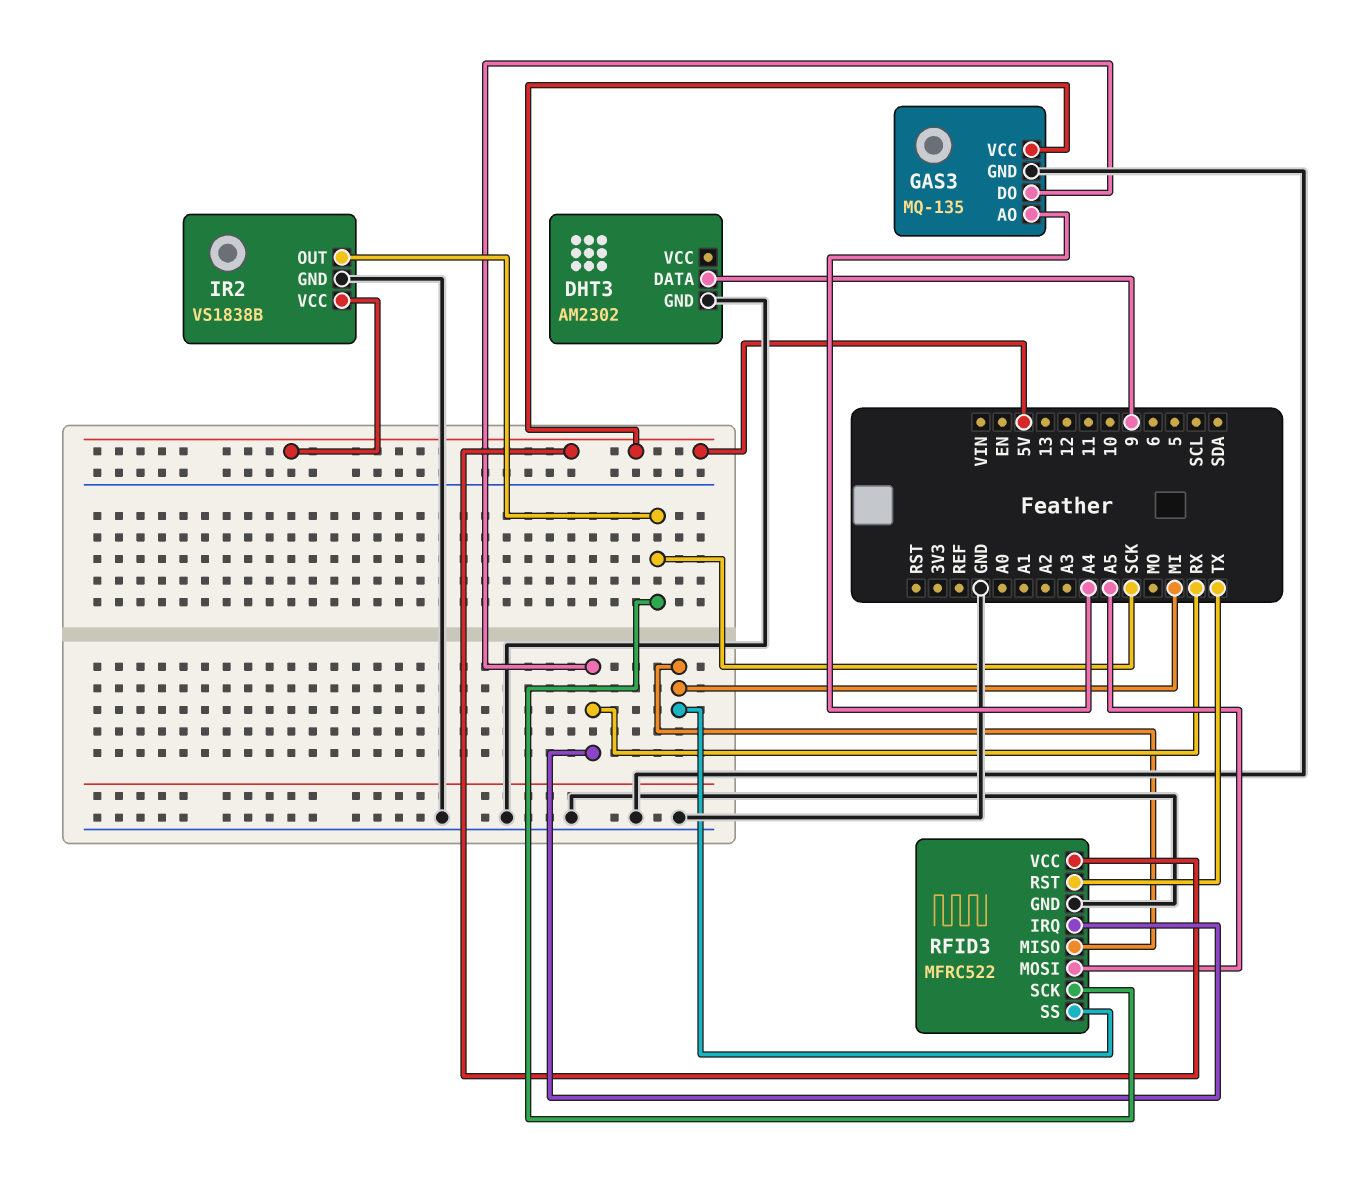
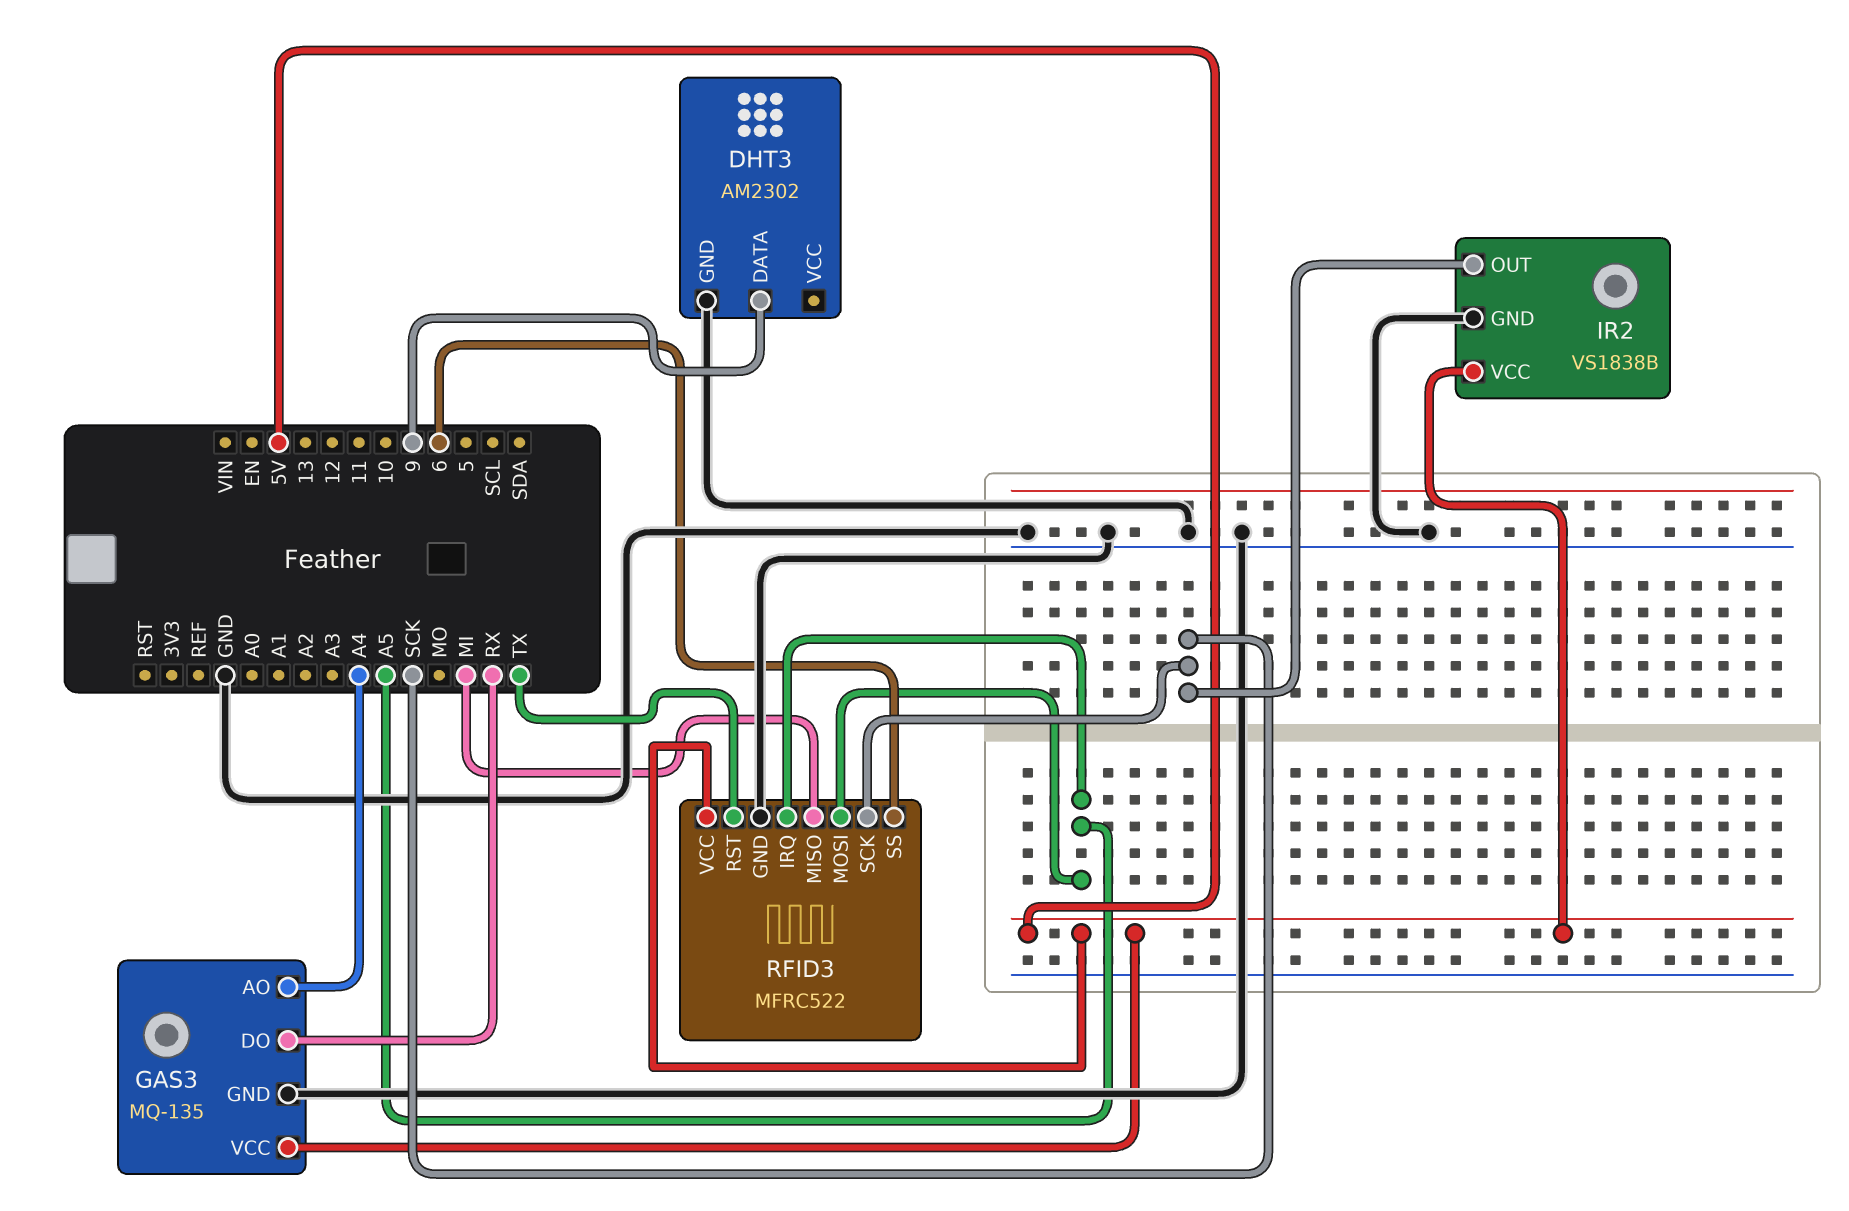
RFID3 pin IRQ: RX -> A5
RFID3 pin SS: MI -> 6

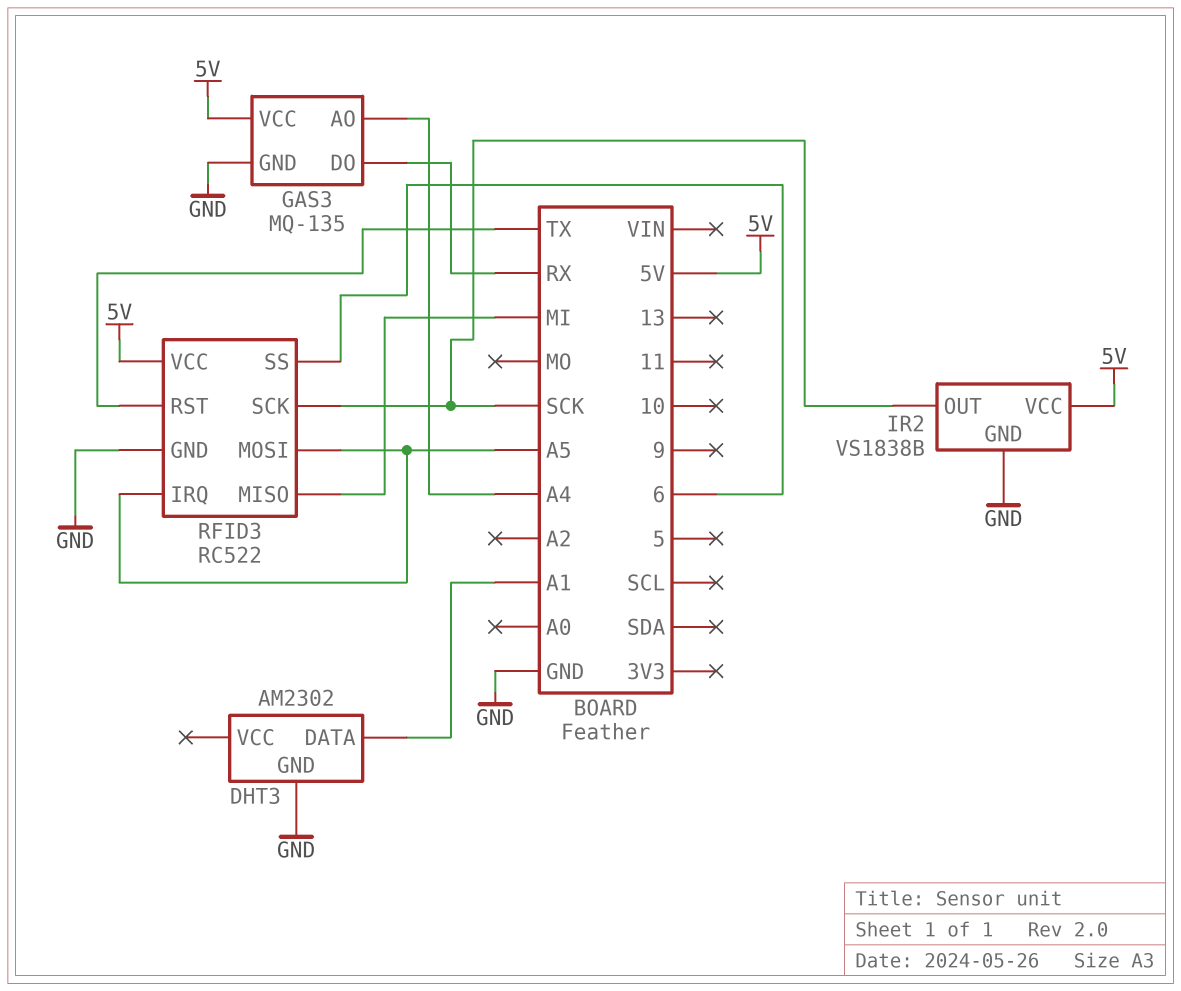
DHT3 pin DATA: 9 -> A1
RFID3: MFRC522 -> RC522

